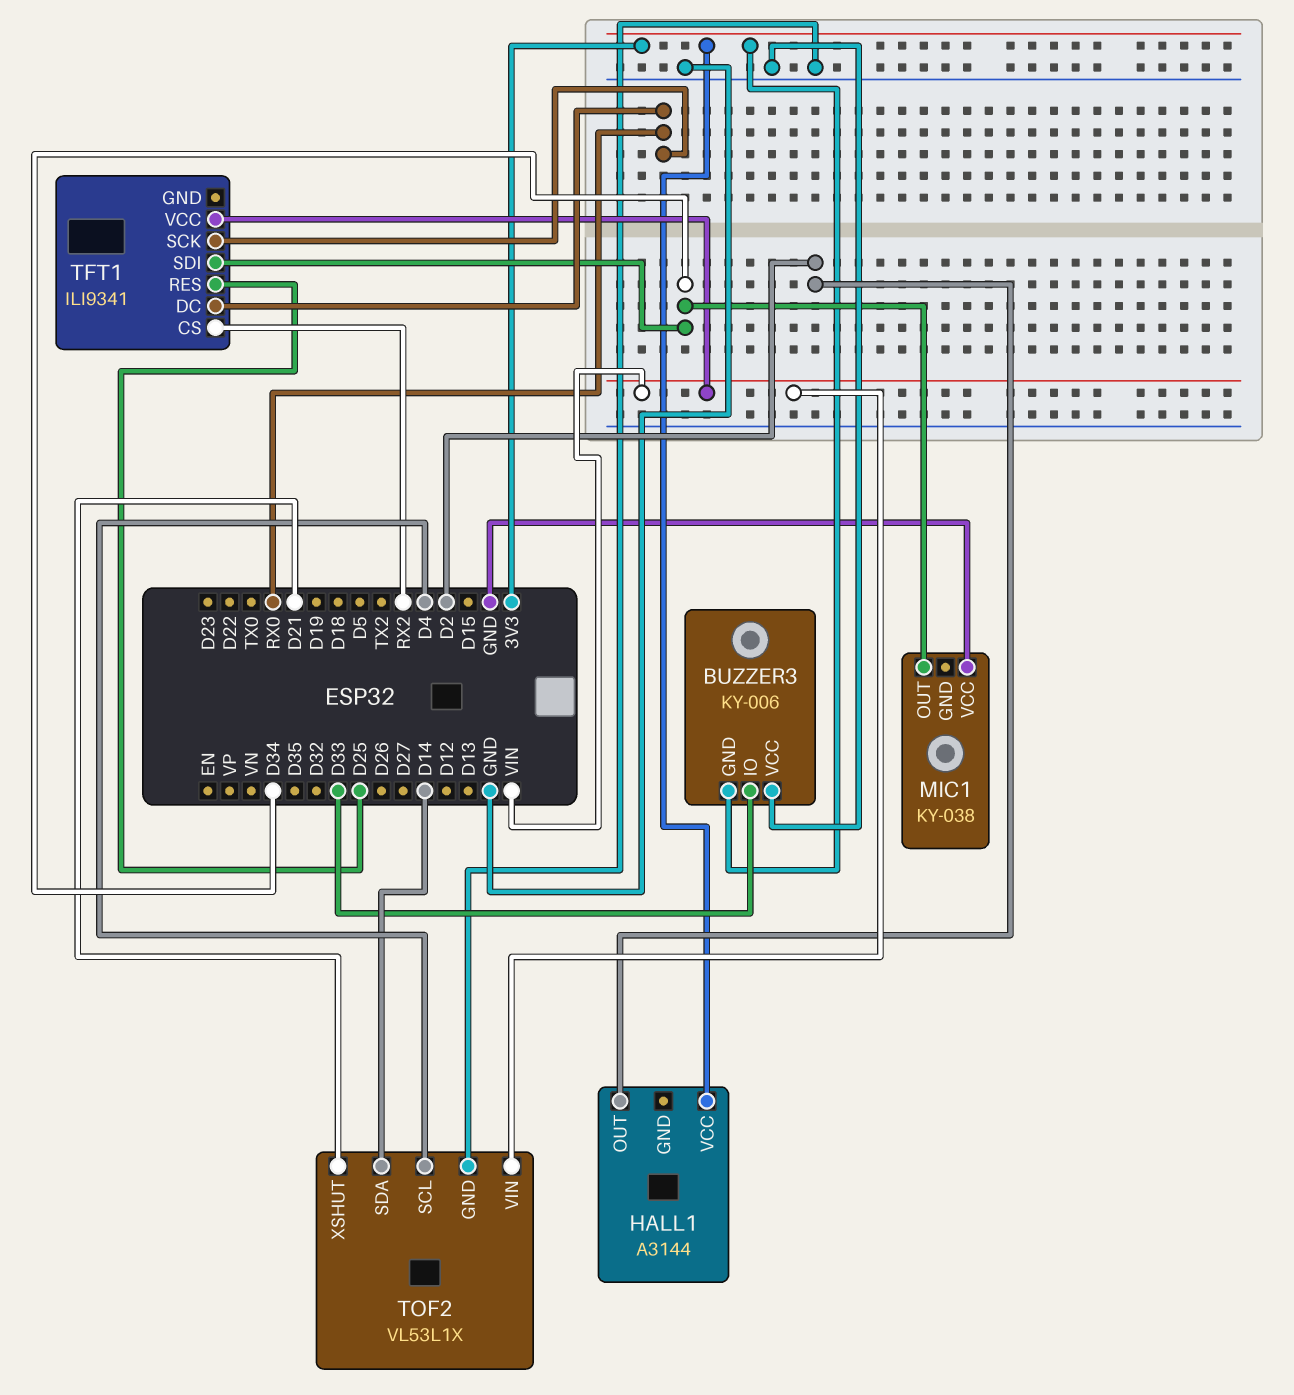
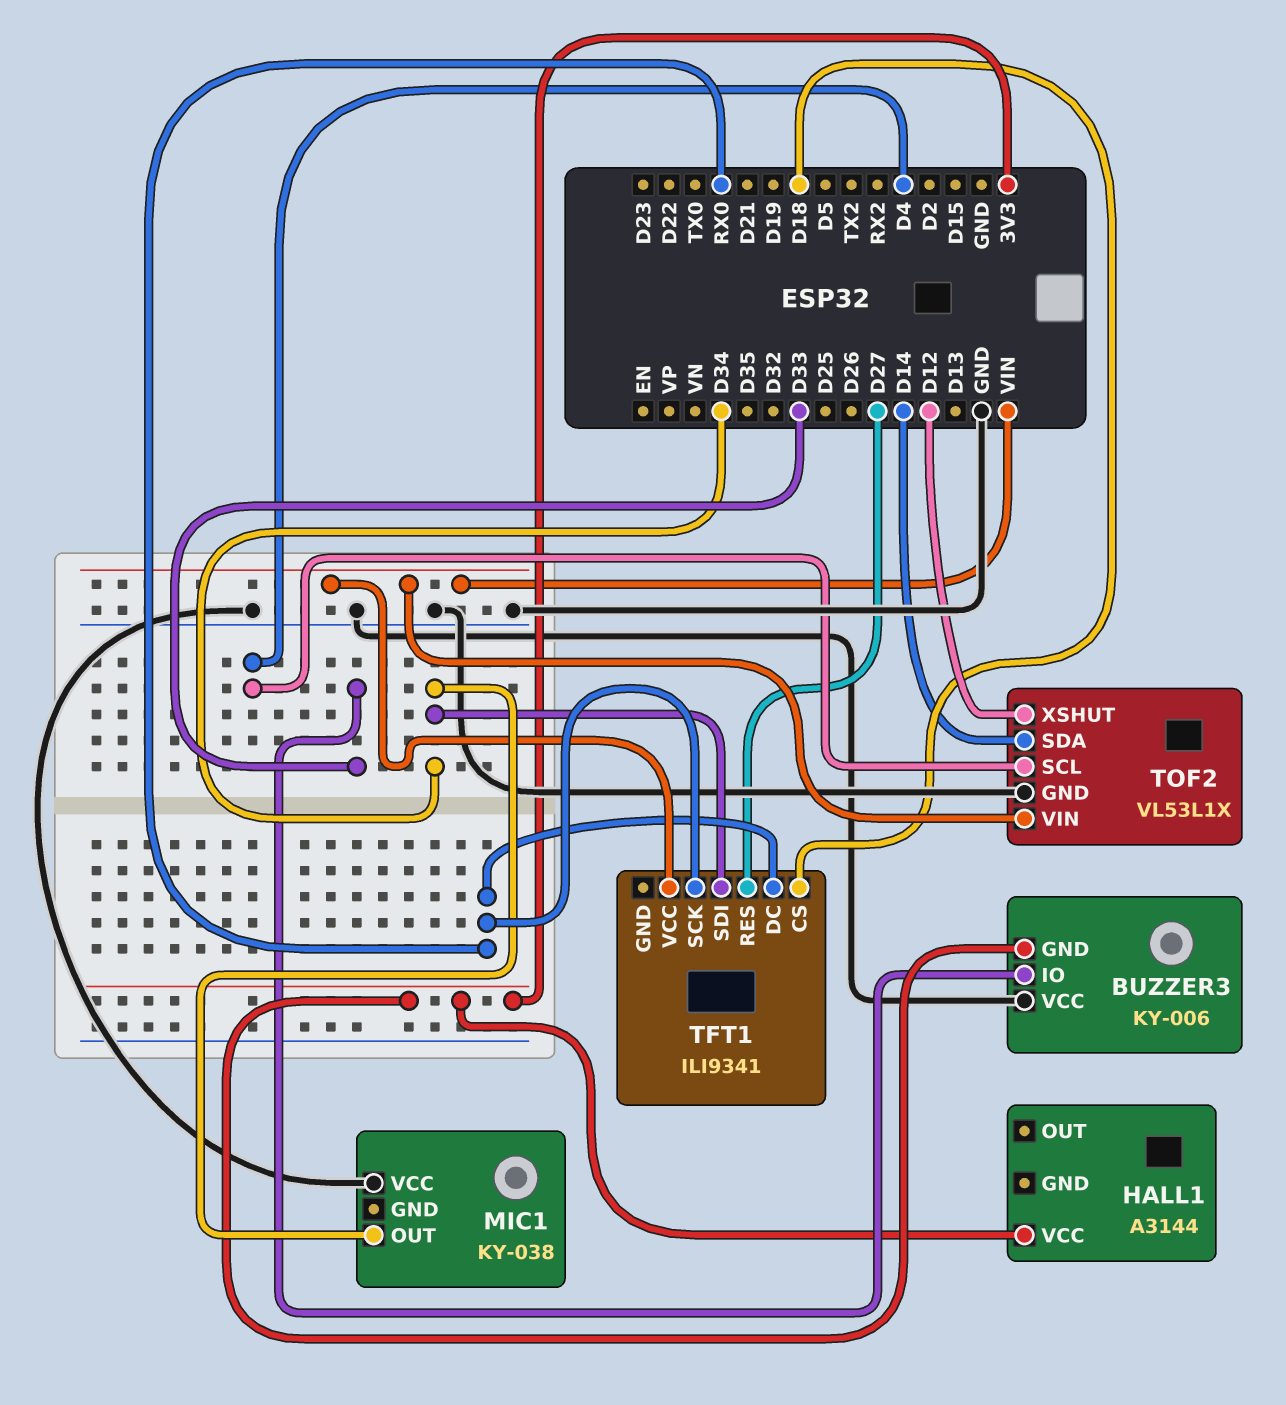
HALL1 pin OUT: D2 -> none
TFT1 pin CS: RX2 -> D18
TFT1 pin RES: D25 -> D27
TOF2 pin XSHUT: D21 -> D12

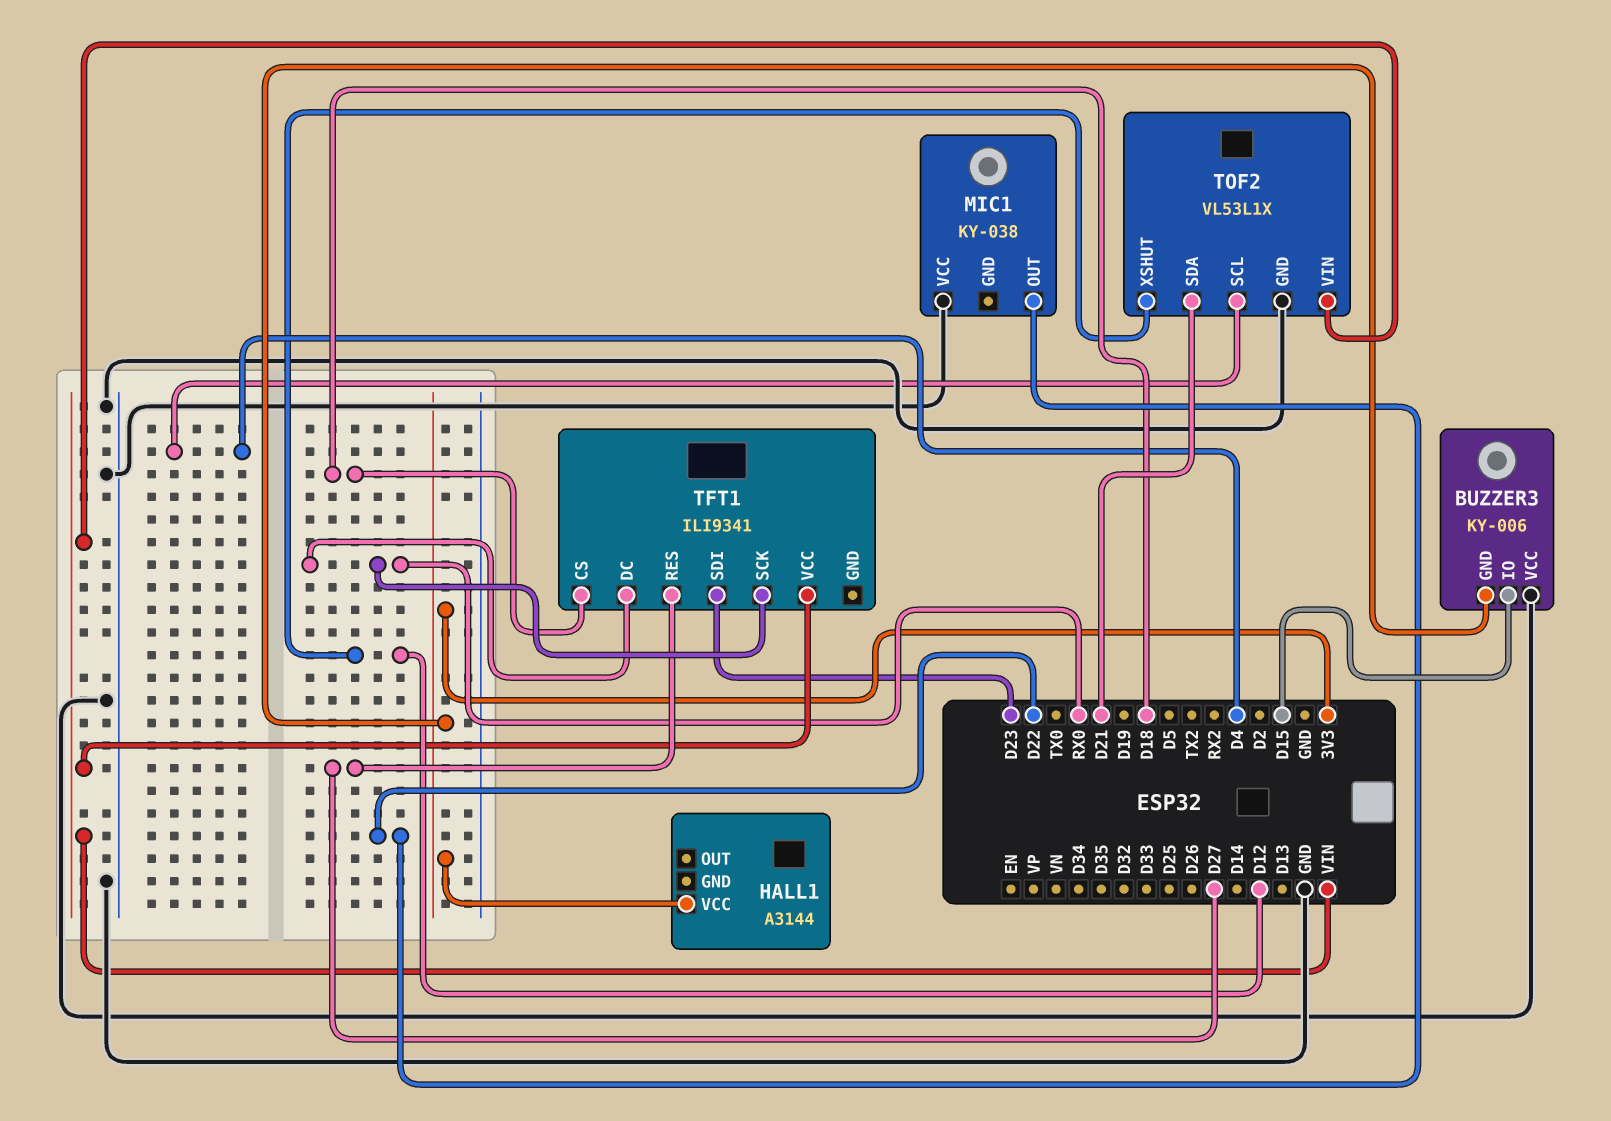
BUZZER3 pin IO: D33 -> D15
MIC1 pin OUT: D34 -> D22
TFT1 pin SDI: D34 -> D23
TOF2 pin SDA: D14 -> D21

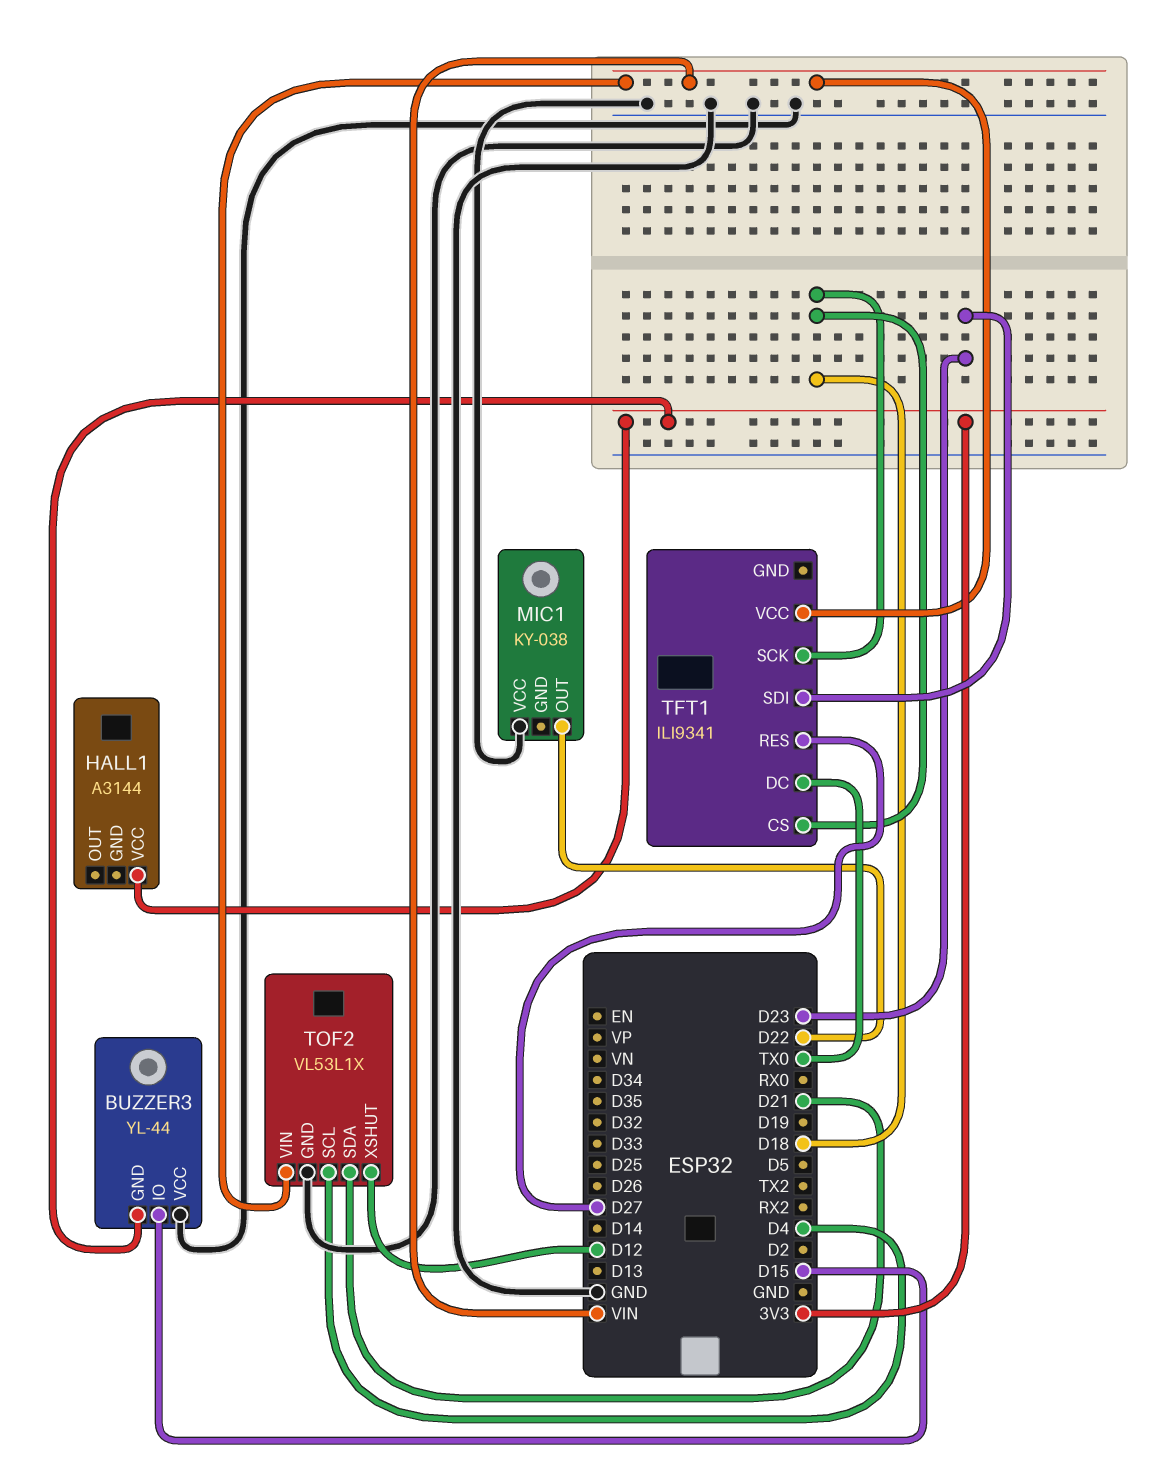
BUZZER3: KY-006 -> YL-44
TFT1 pin DC: RX0 -> TX0
TFT1 pin SCK: RX0 -> D18

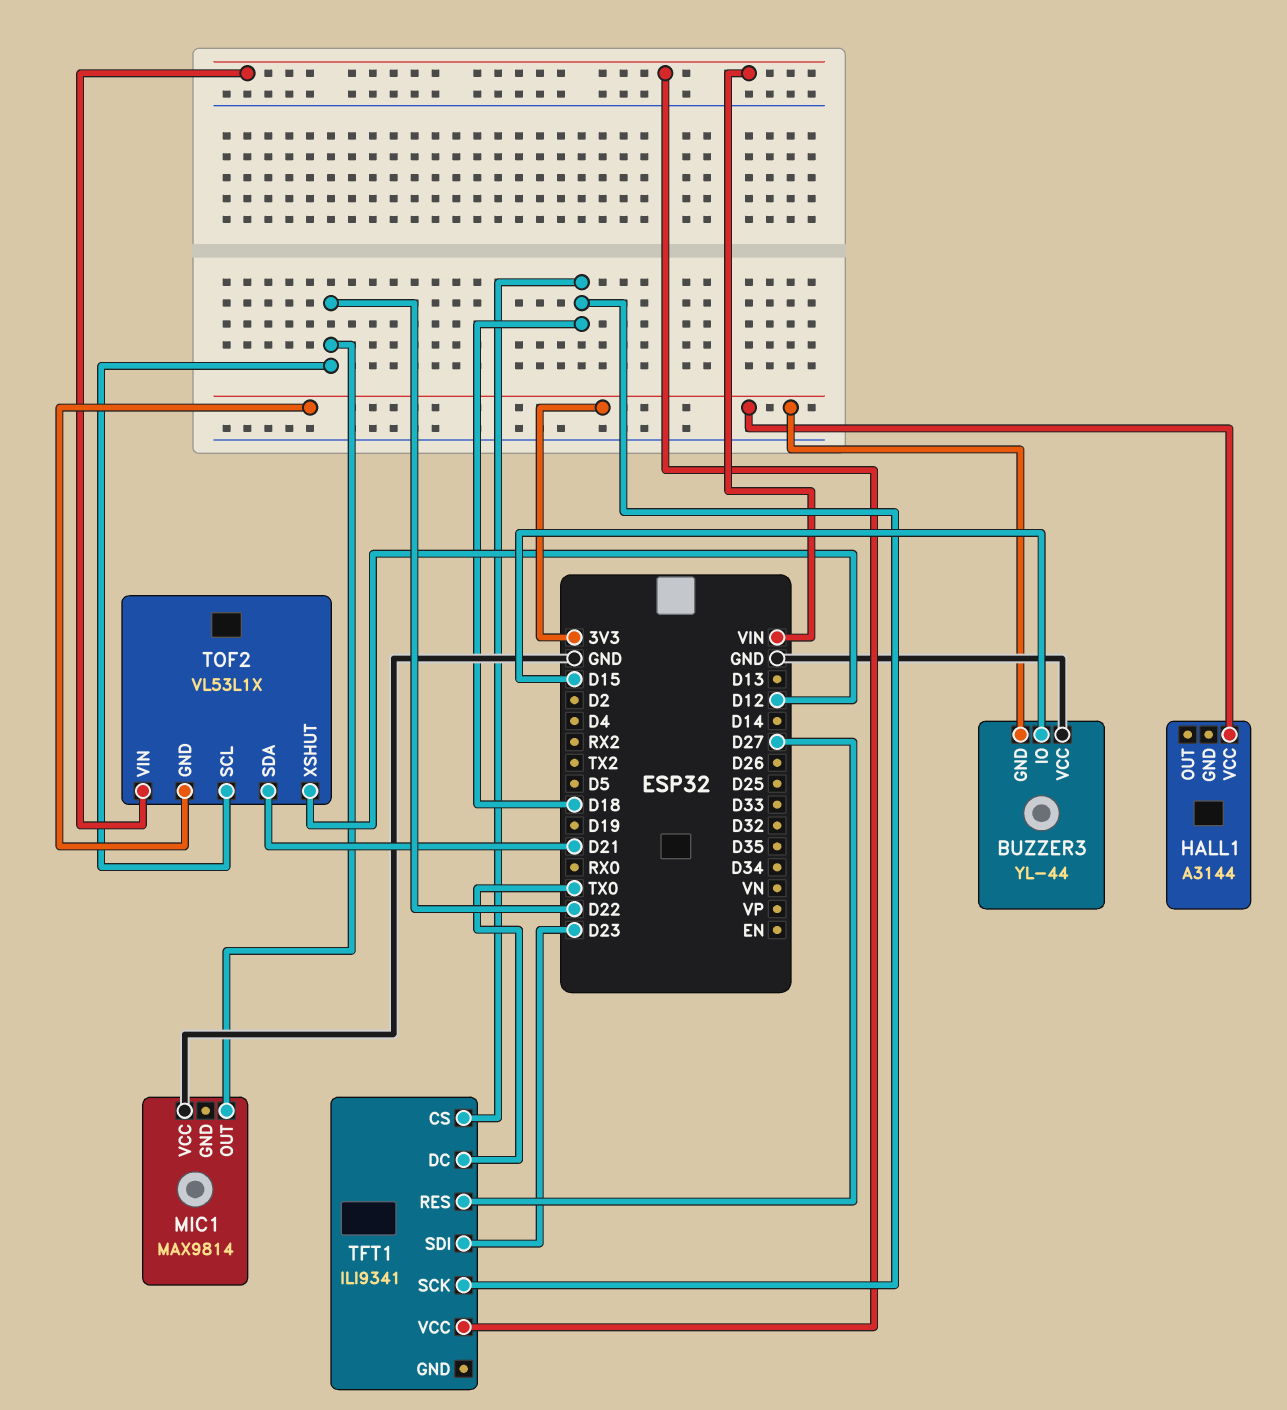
MIC1: KY-038 -> MAX9814
TOF2 pin GND: GND -> 3V3
TOF2 pin SCL: D4 -> D22

